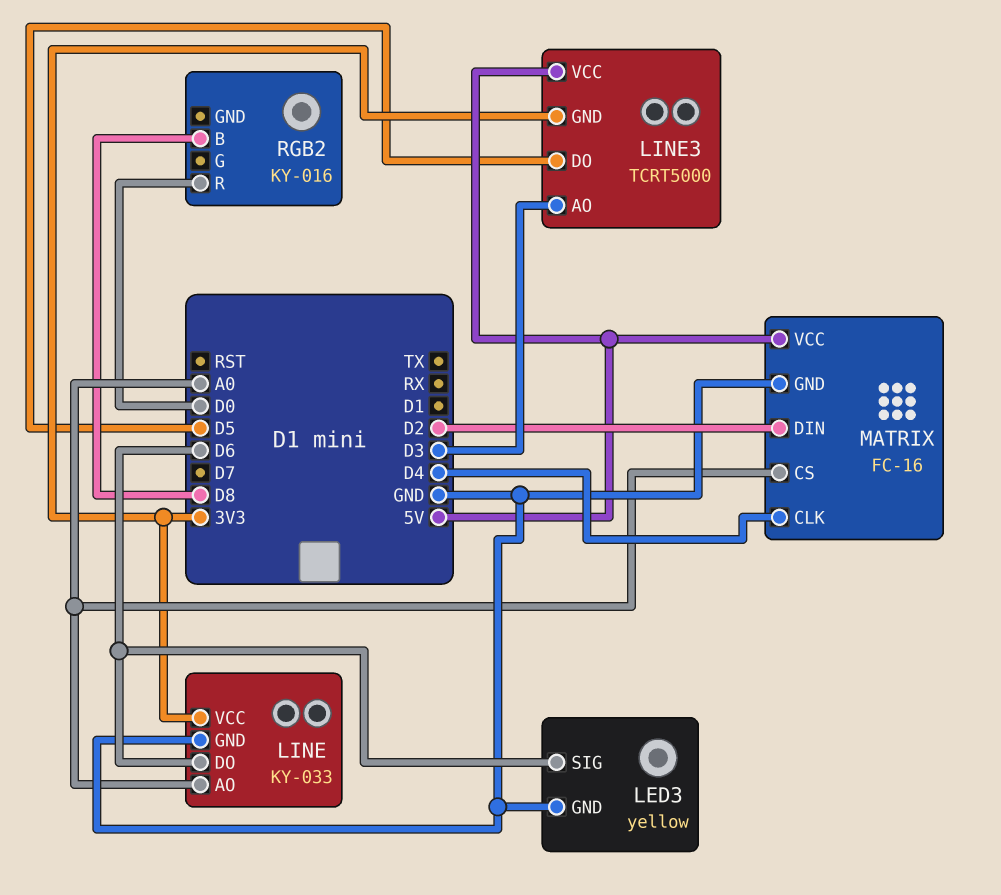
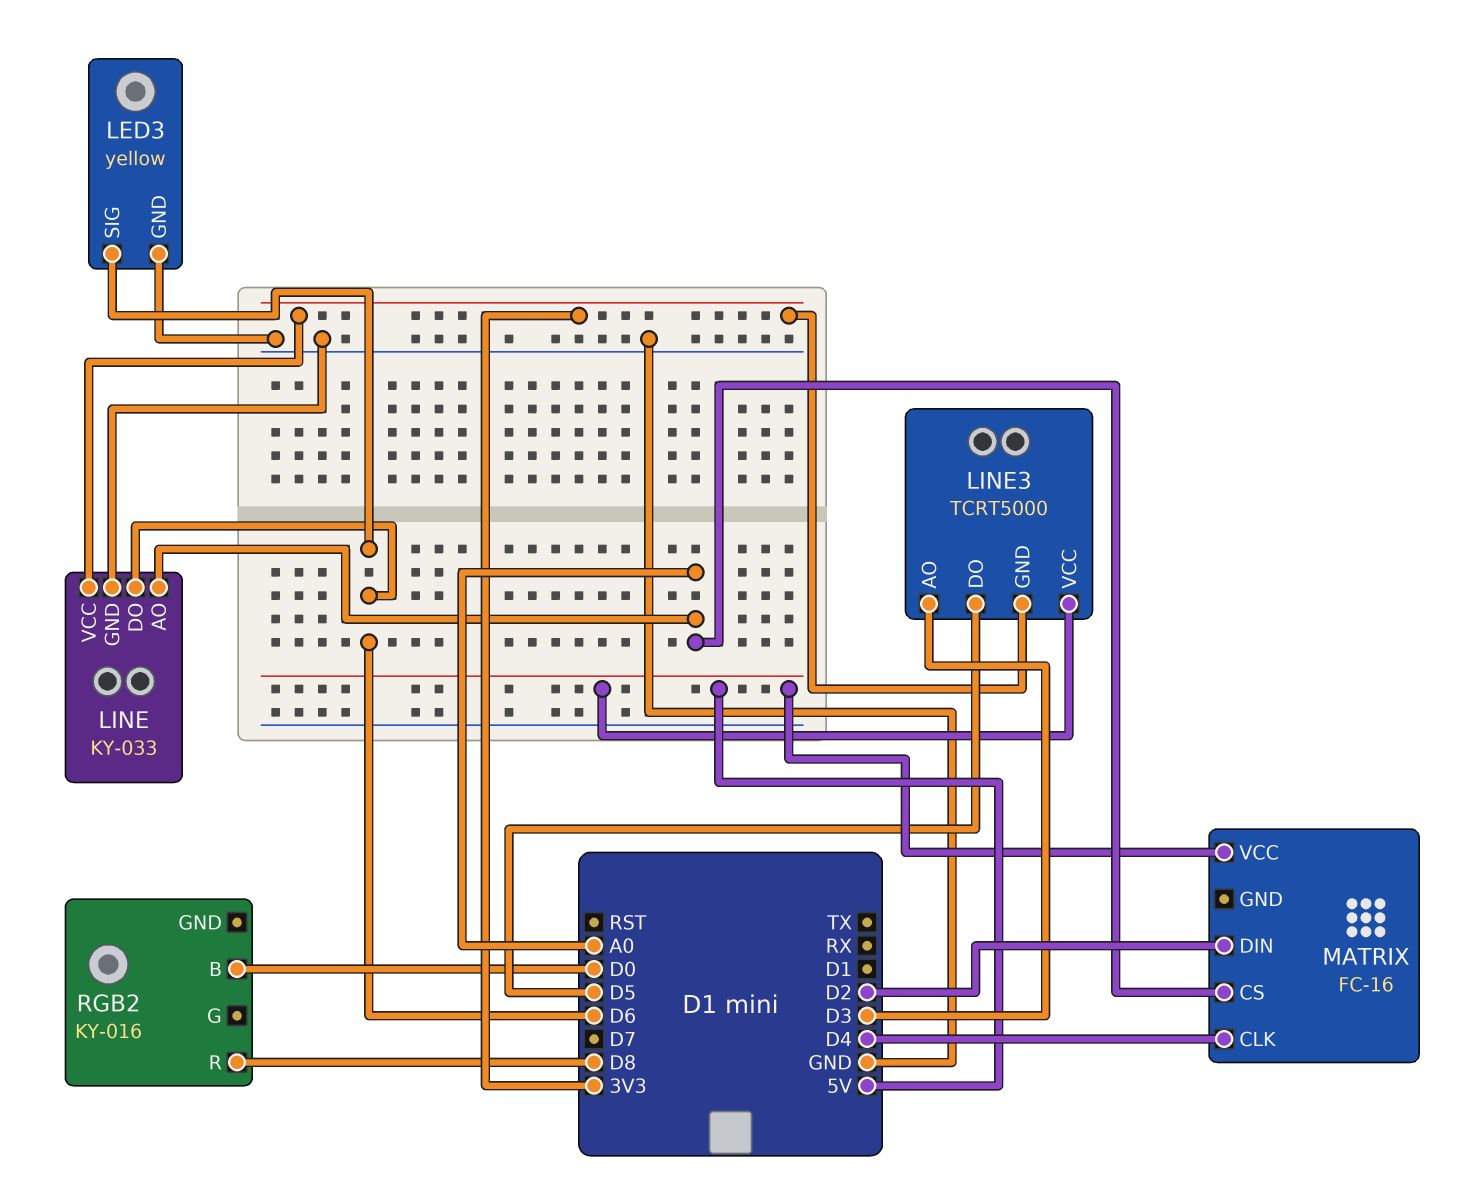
MATRIX pin GND: GND -> none
RGB2 pin B: D8 -> D0
RGB2 pin R: D0 -> D8

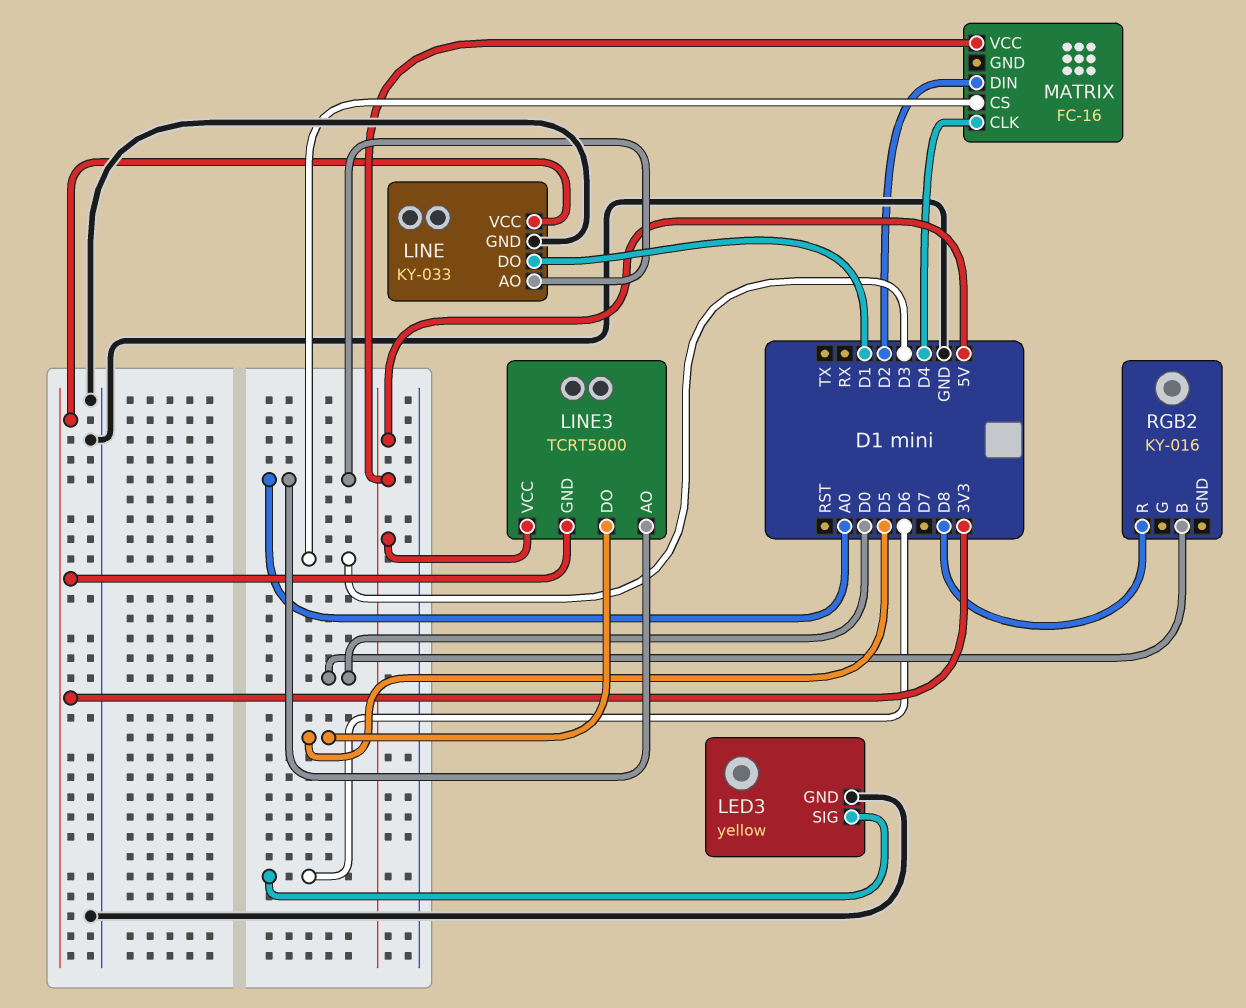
LINE pin DO: D6 -> D1
LINE3 pin AO: D3 -> A0
MATRIX pin CS: A0 -> D3

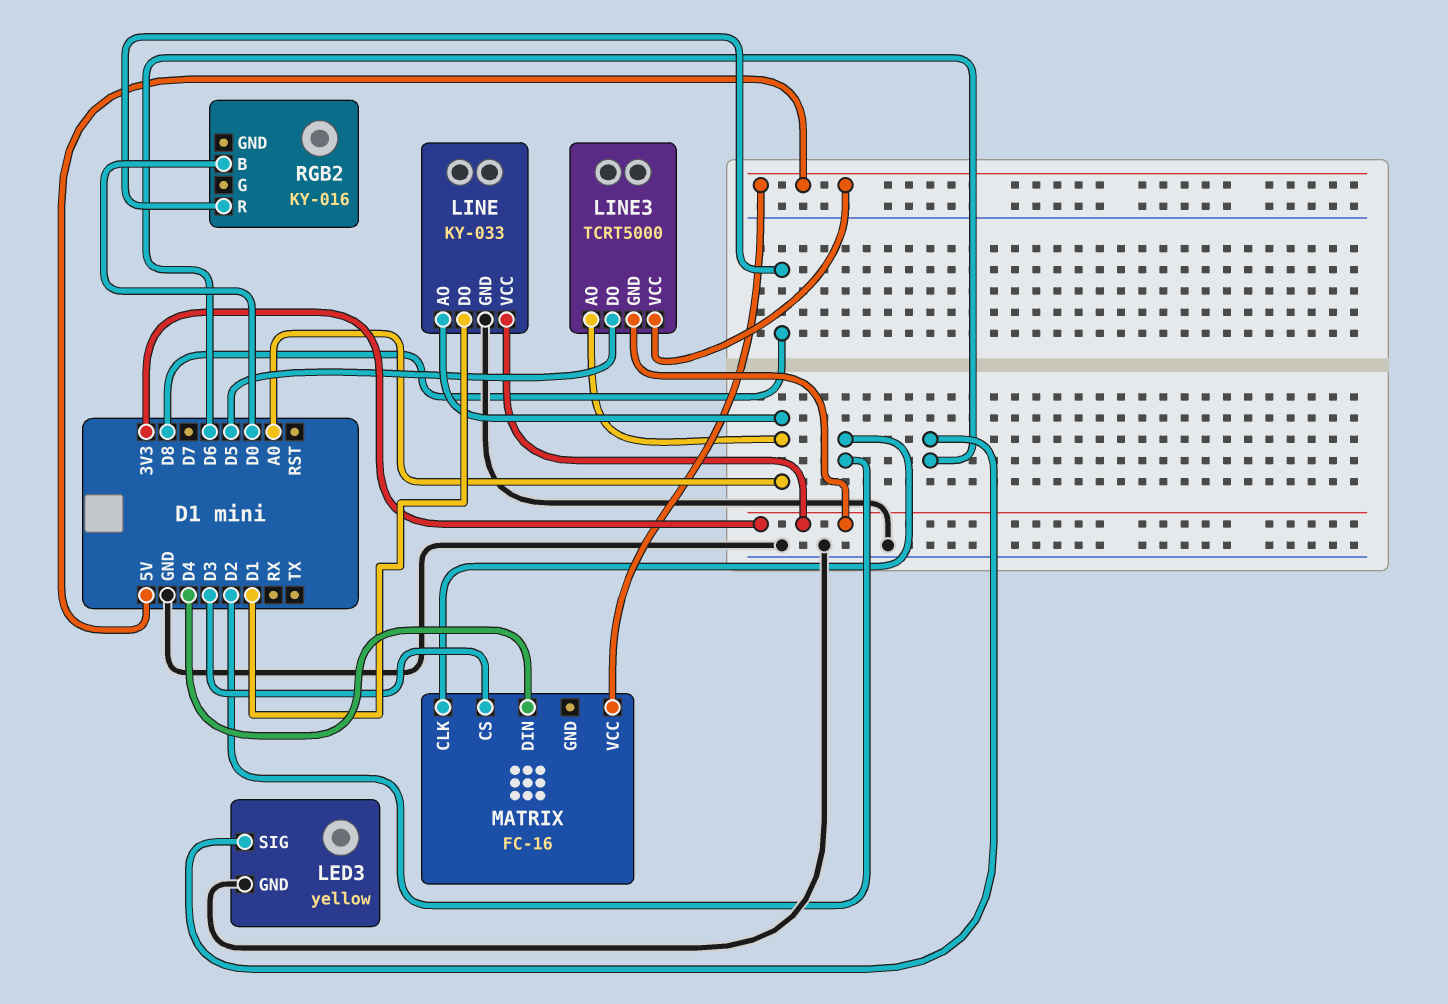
MATRIX pin CLK: D4 -> D2
MATRIX pin DIN: D2 -> D4

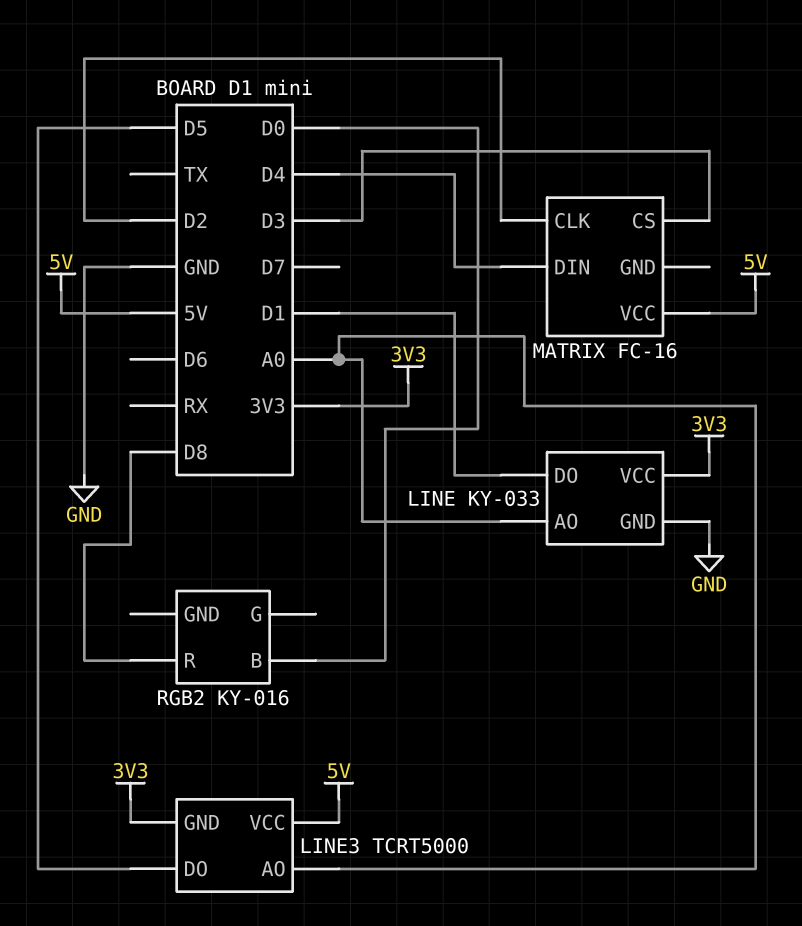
LED3: yellow -> none
LED3 pin GND: GND -> none
LED3 pin SIG: D6 -> none

